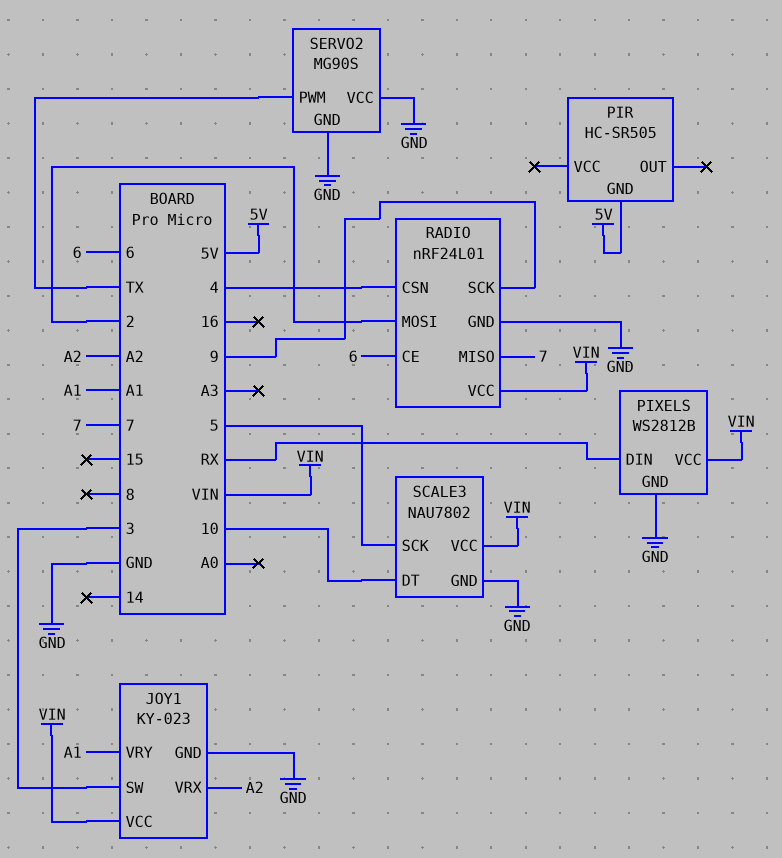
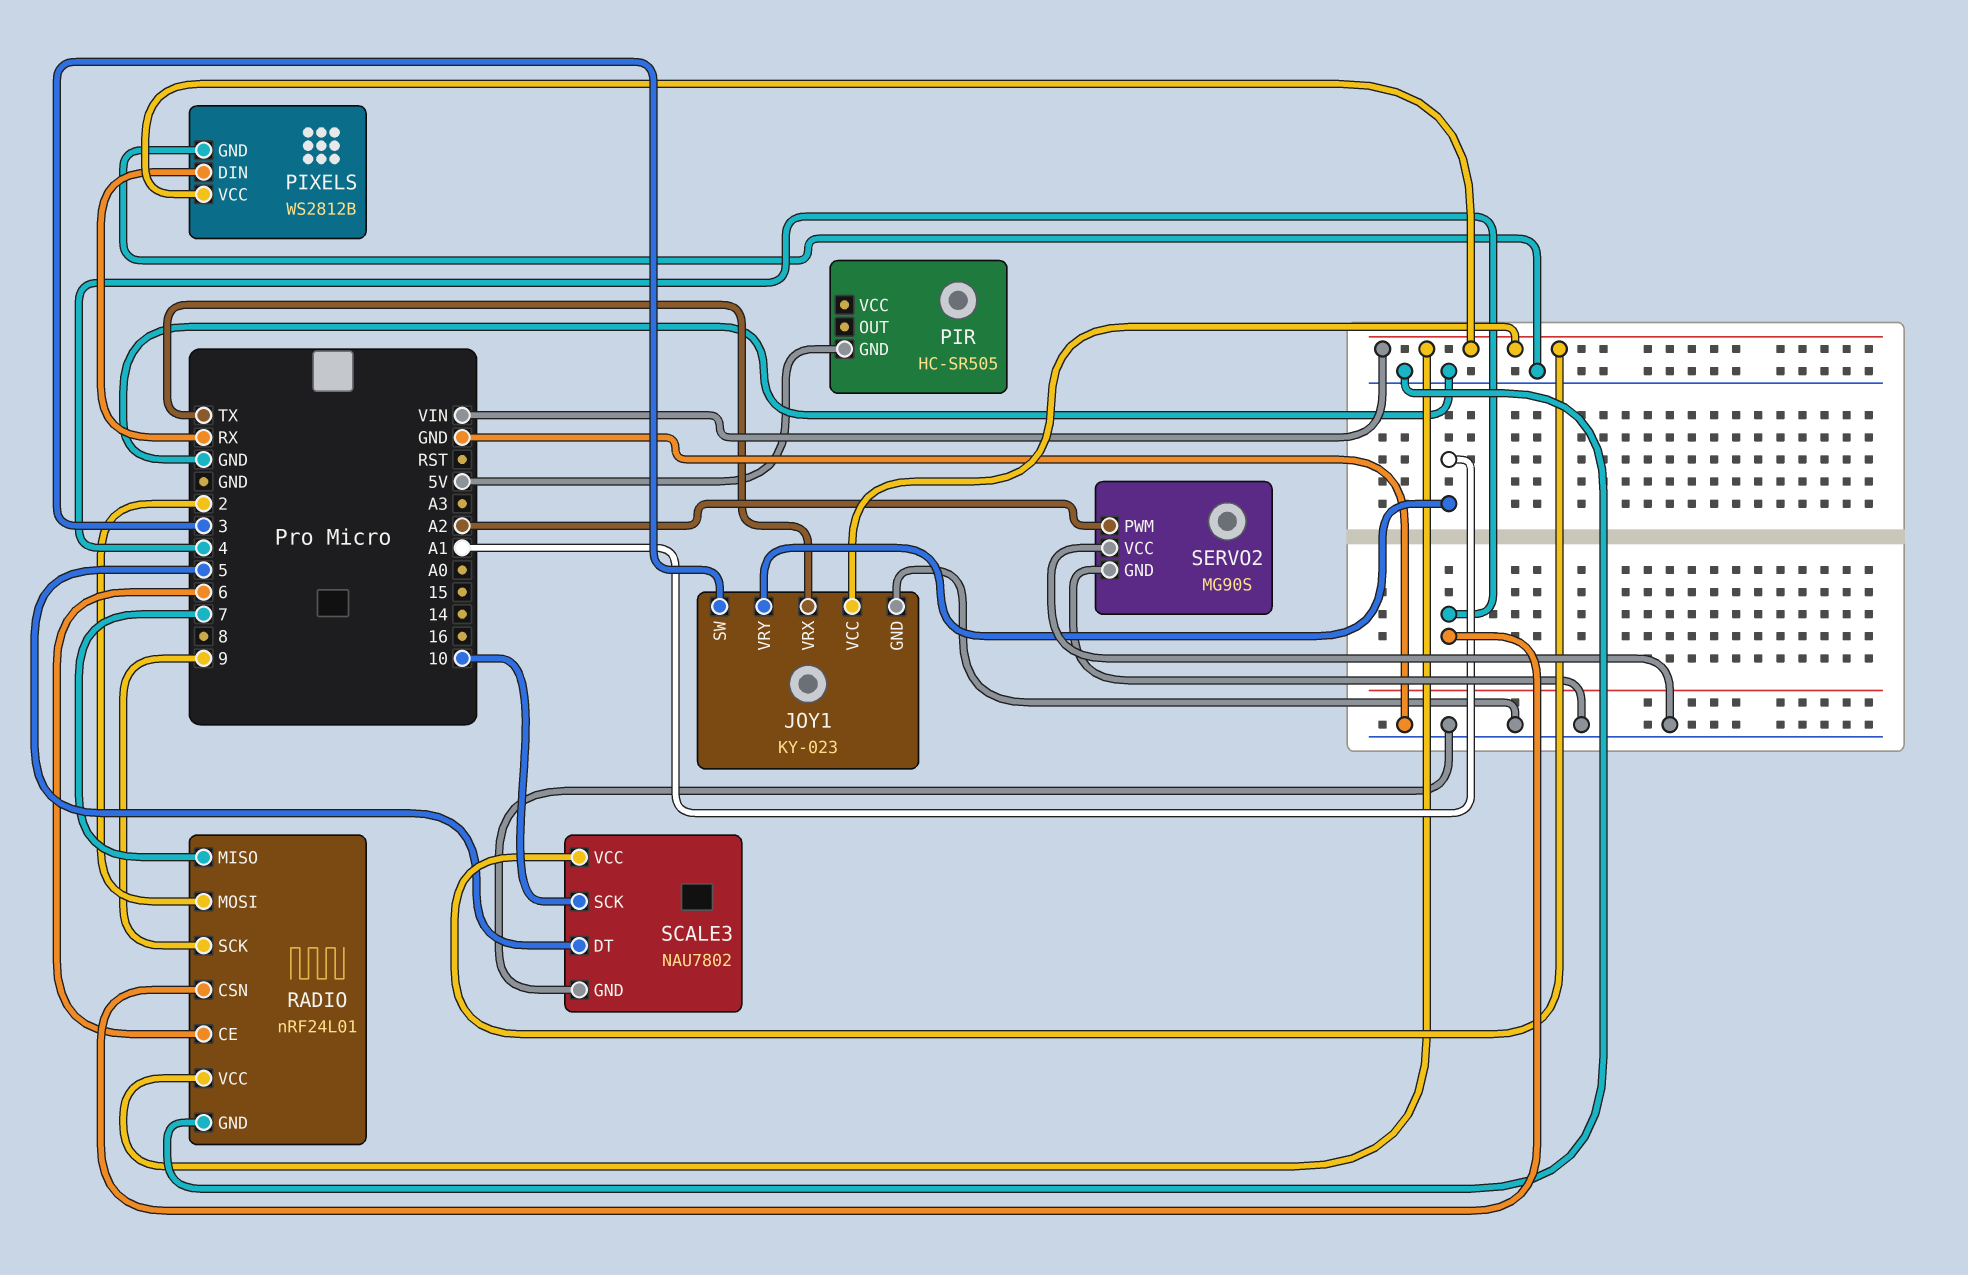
JOY1 pin VRX: A2 -> TX
SCALE3 pin DT: 10 -> 5
SCALE3 pin SCK: 5 -> 10
SERVO2 pin PWM: TX -> A2

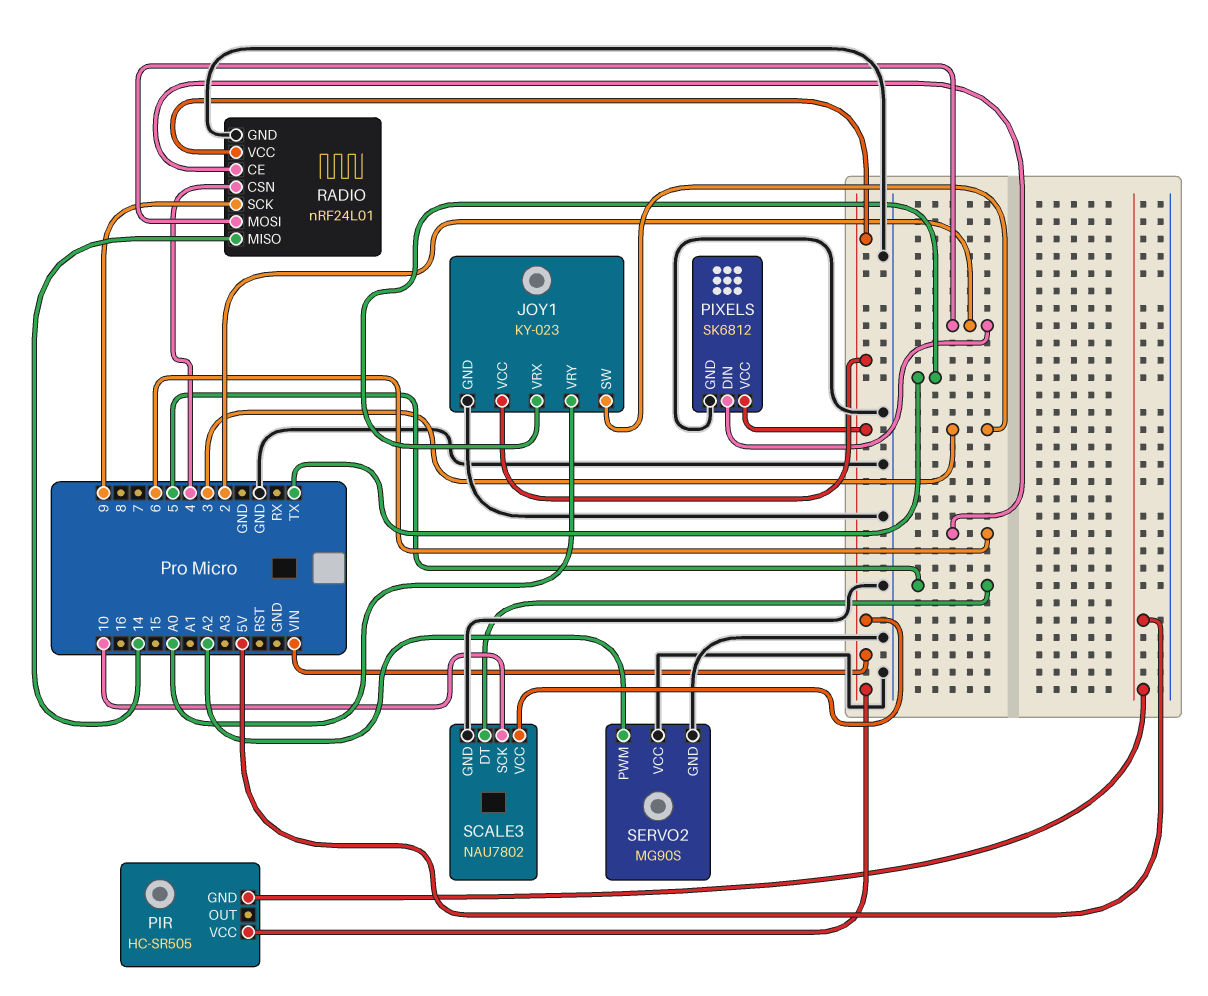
JOY1 pin VRY: A1 -> A0
PIR pin VCC: none -> VIN
PIXELS: WS2812B -> SK6812
PIXELS pin DIN: RX -> 2
RADIO pin MISO: 7 -> 14

